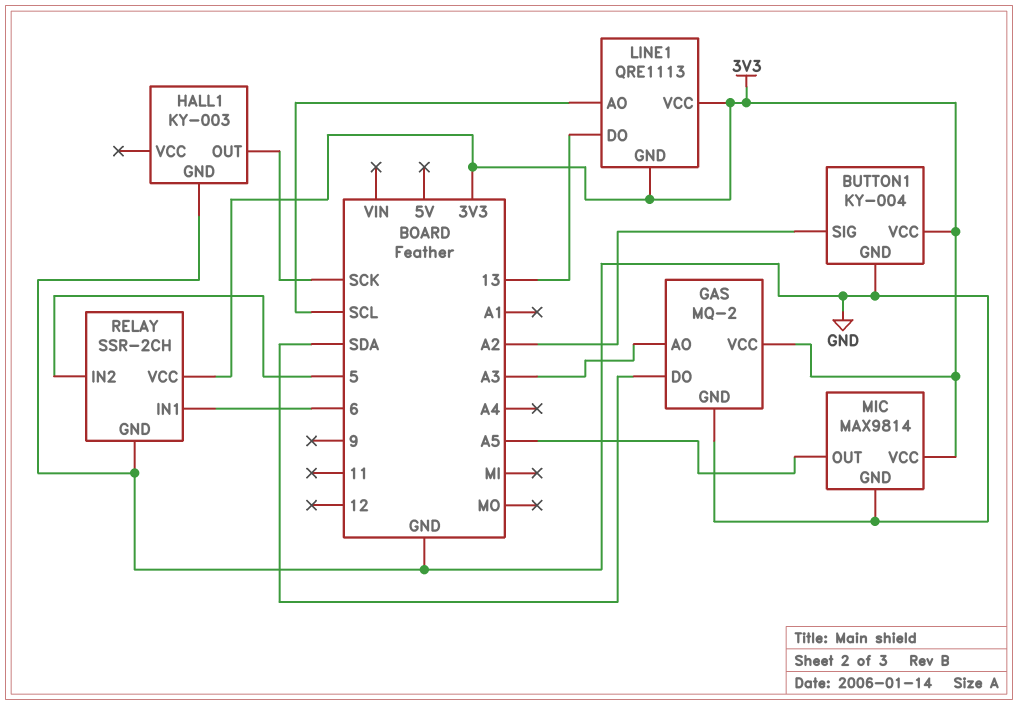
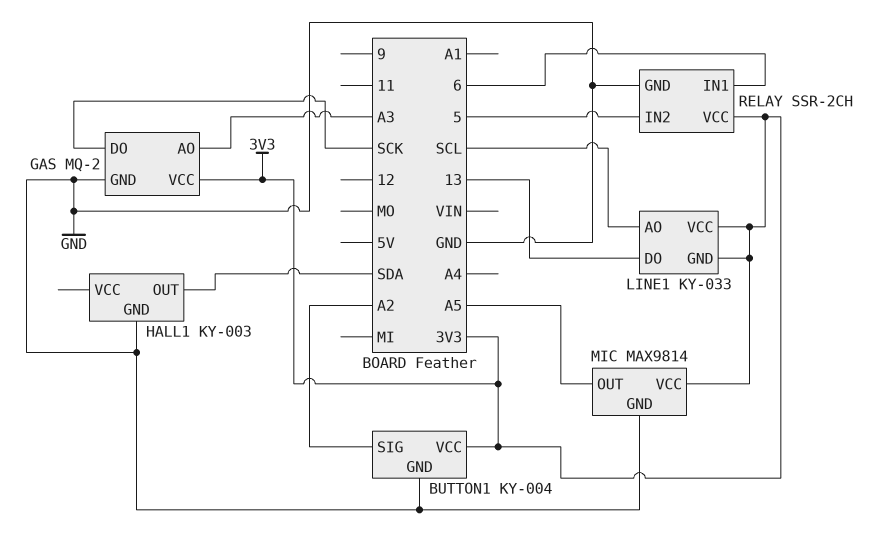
GAS pin DO: SDA -> SCK
HALL1 pin OUT: SCK -> SDA
LINE1: QRE1113 -> KY-033

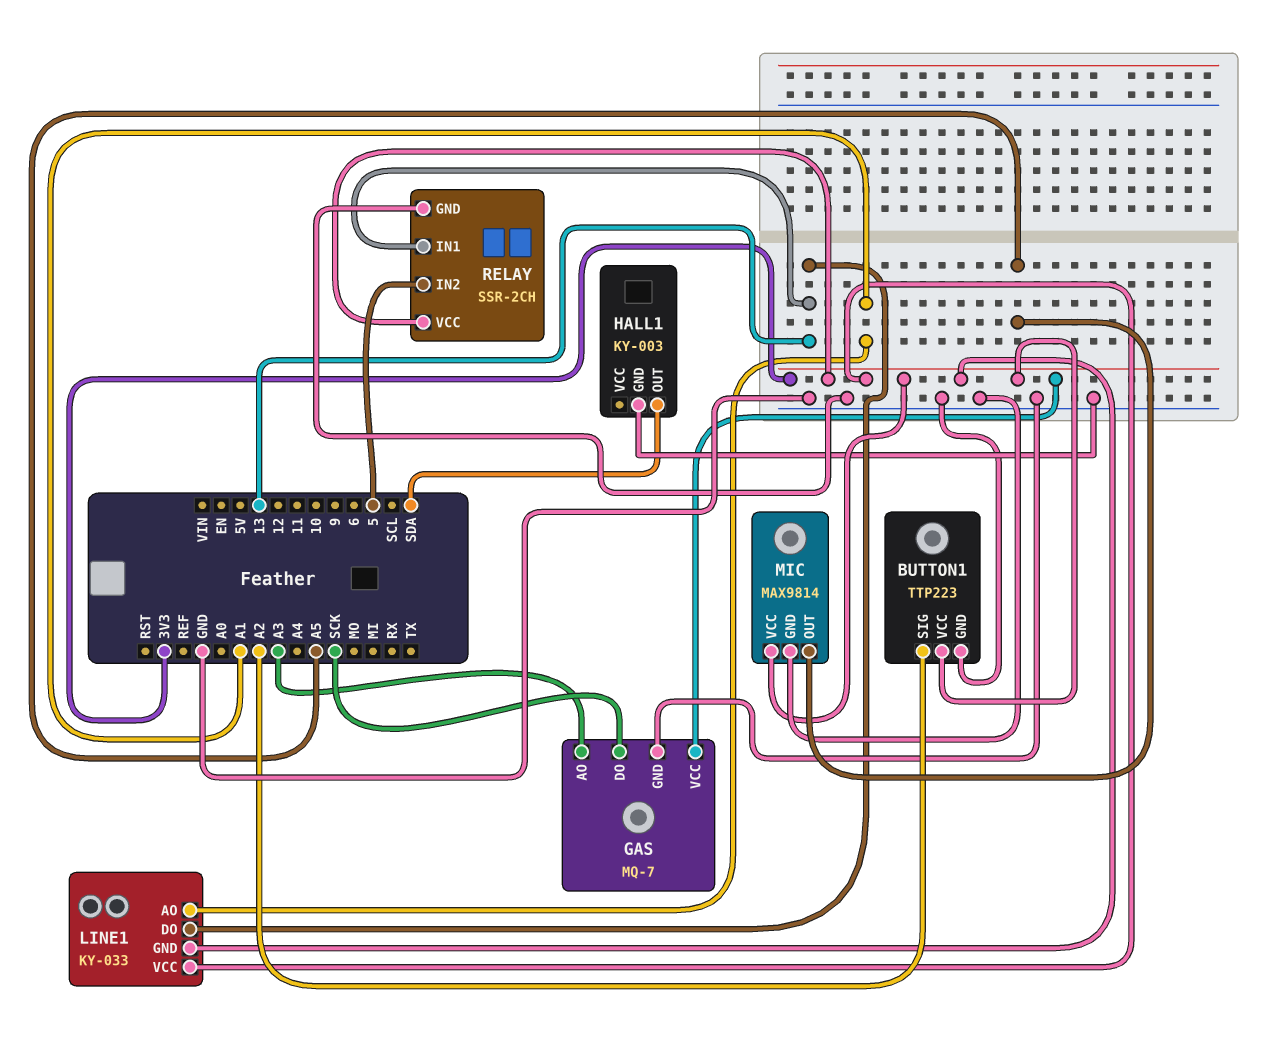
BUTTON1: KY-004 -> TTP223
GAS: MQ-2 -> MQ-7
LINE1 pin AO: SCL -> A1
RELAY pin IN1: 6 -> 13

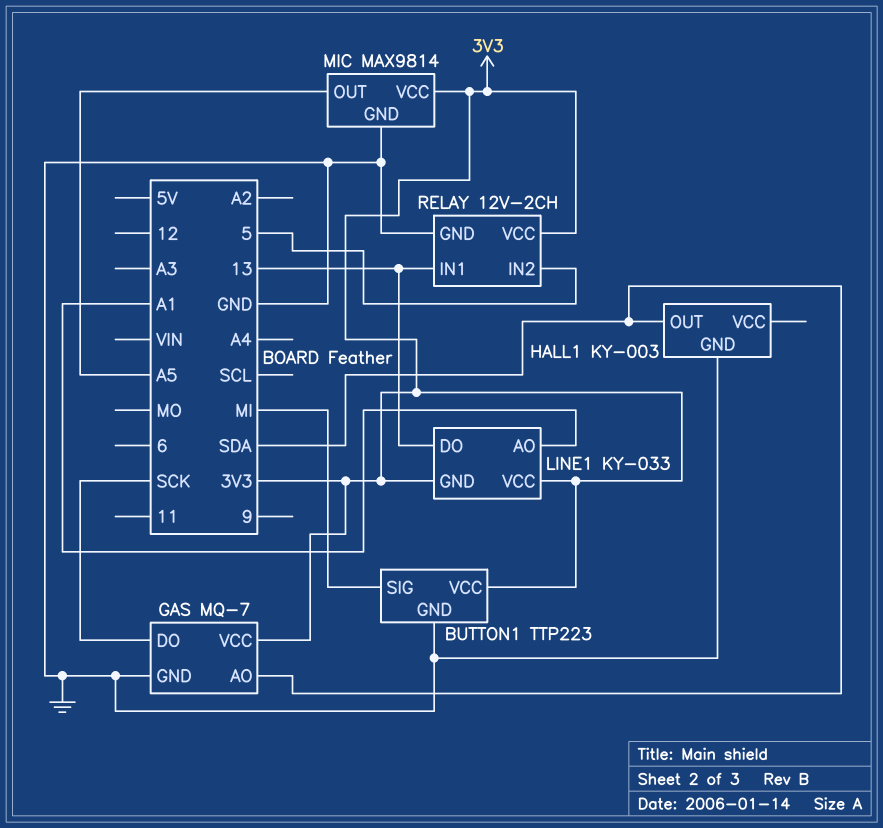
BUTTON1 pin SIG: A2 -> MI
GAS pin AO: A3 -> SDA
RELAY: SSR-2CH -> 12V-2CH

